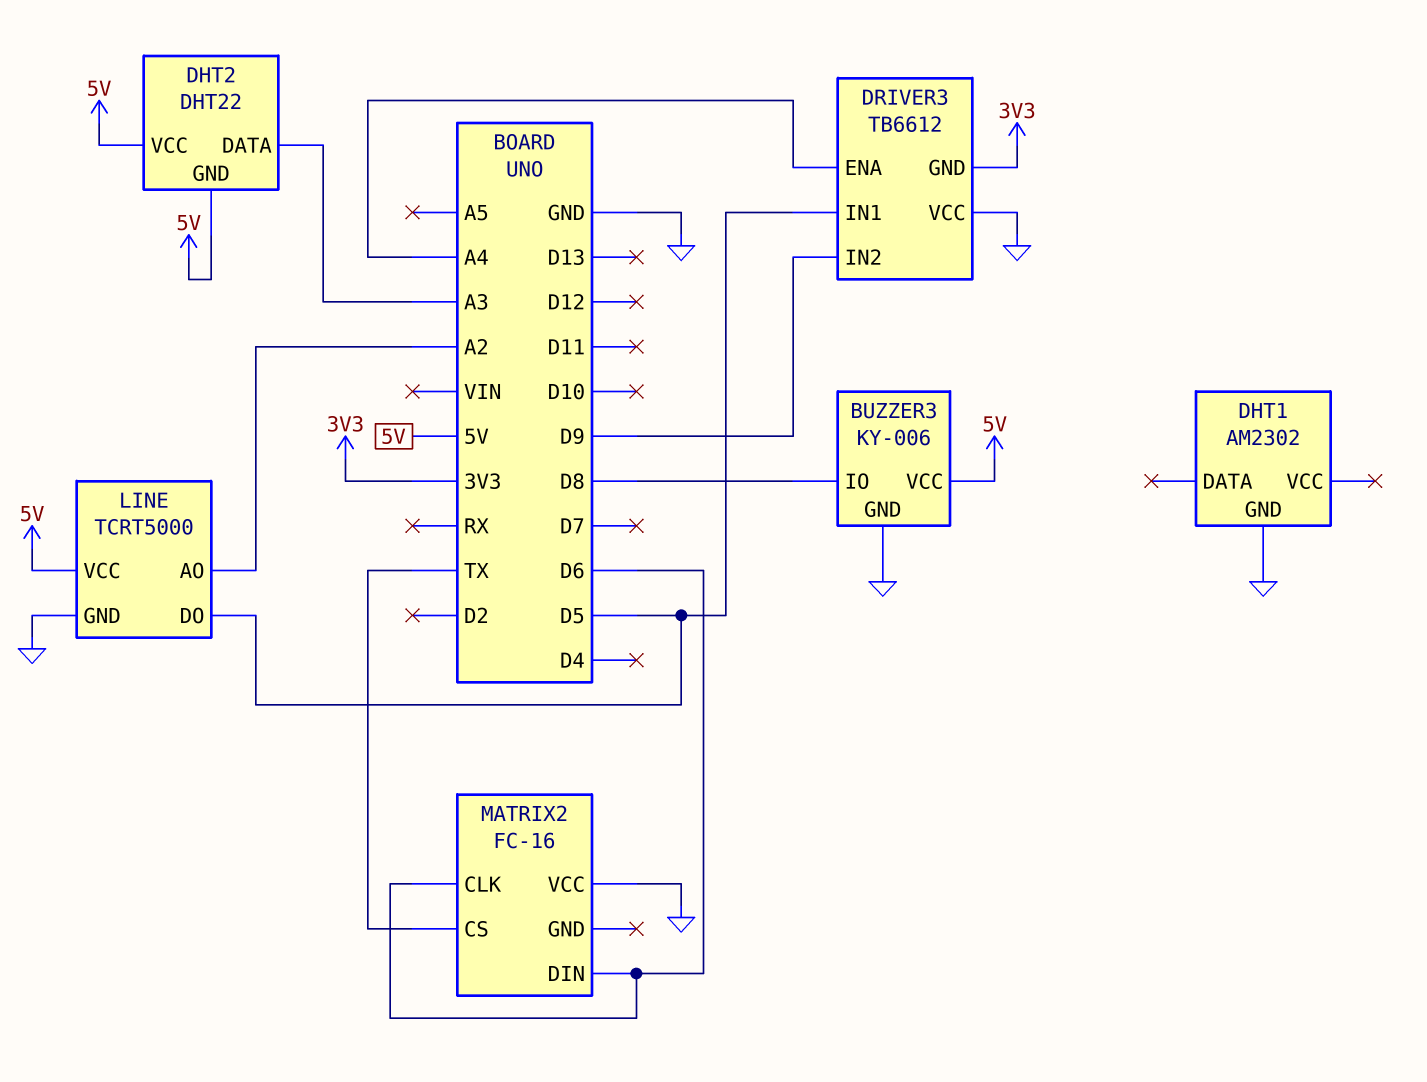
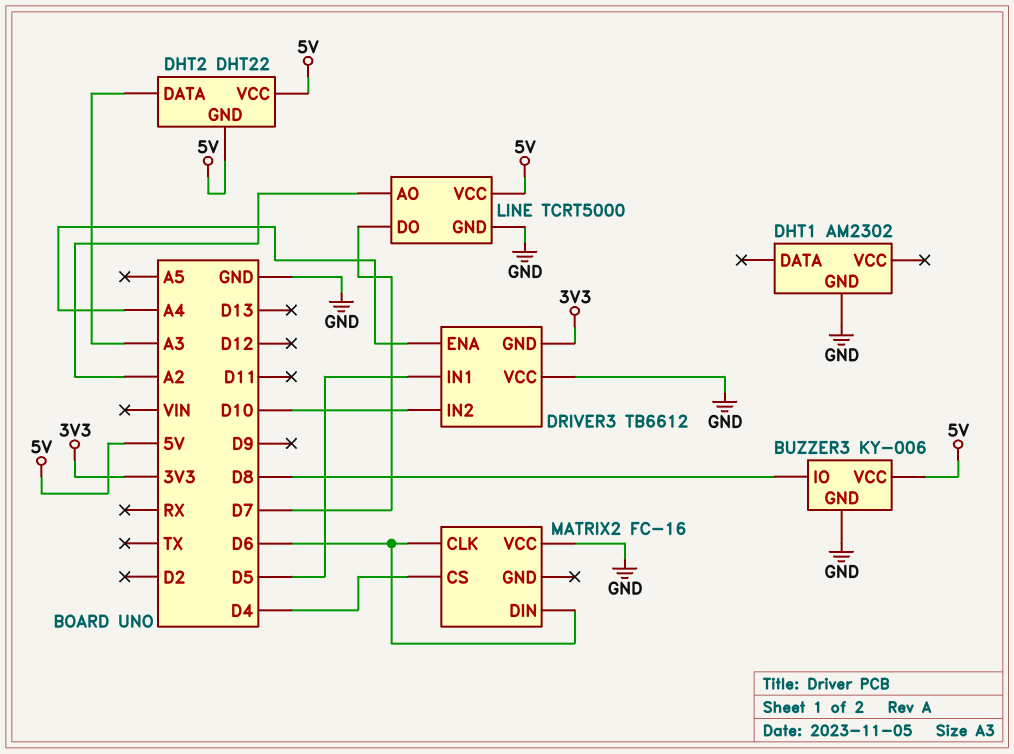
DRIVER3 pin IN2: D9 -> D10
LINE pin DO: D5 -> D7
MATRIX2 pin CS: TX -> D4

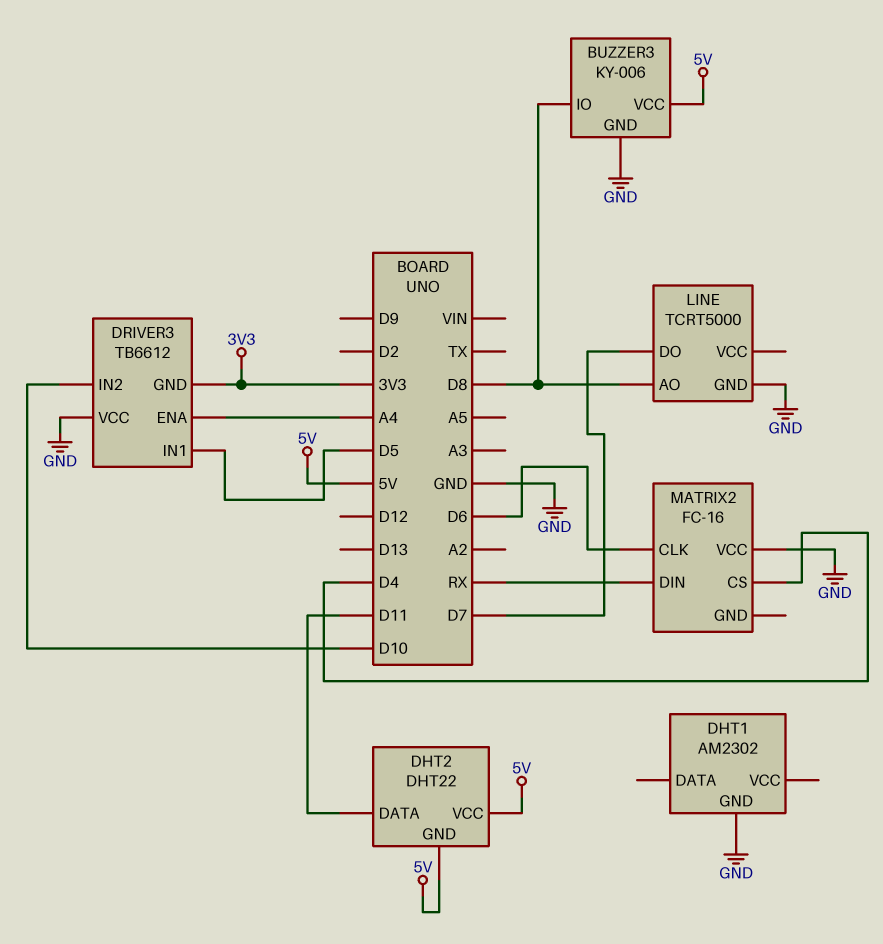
DHT2 pin DATA: A3 -> D11
LINE pin AO: A2 -> D8
LINE pin VCC: 5V -> none
MATRIX2 pin DIN: D6 -> RX

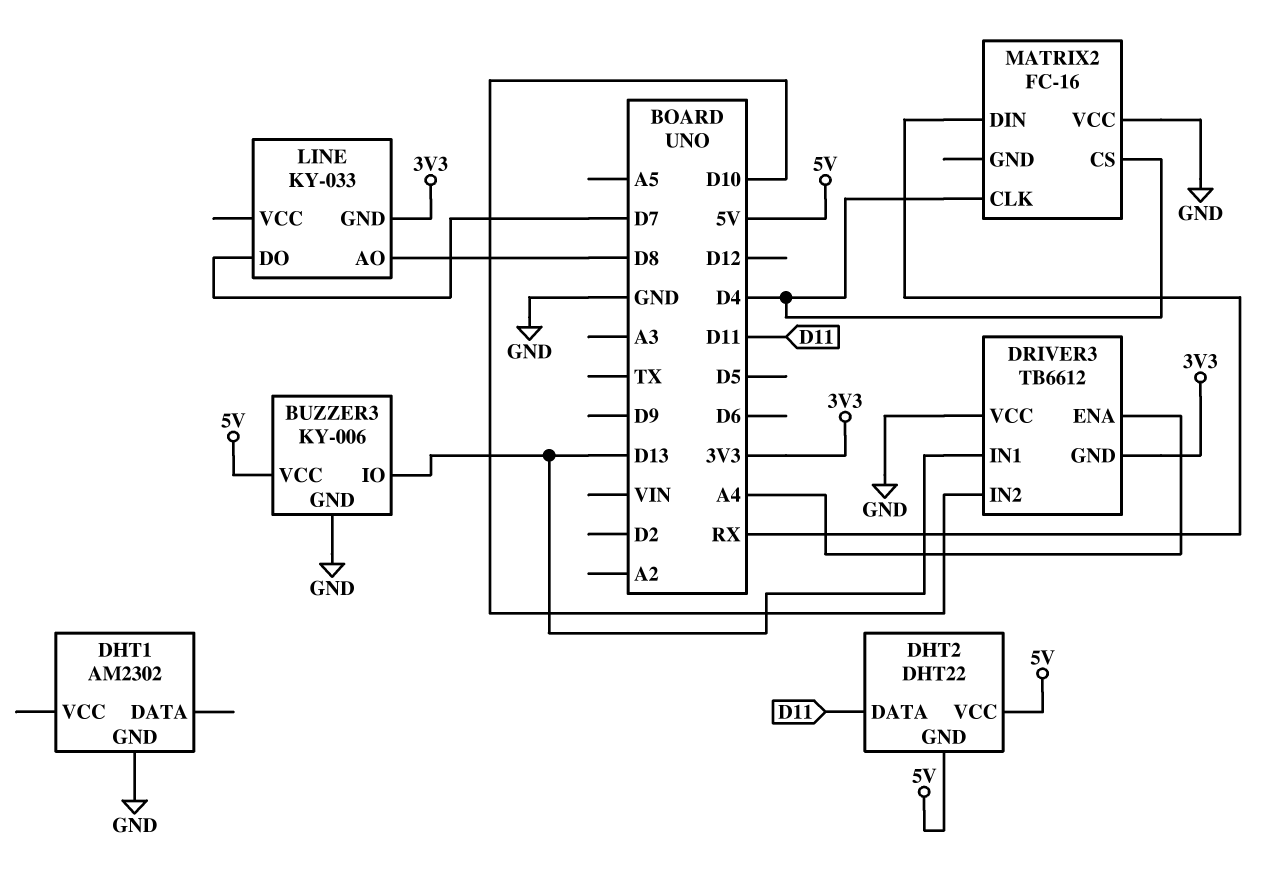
BUZZER3 pin IO: D8 -> D13
DRIVER3 pin IN1: D5 -> D13
LINE: TCRT5000 -> KY-033
LINE pin GND: GND -> 3V3
MATRIX2 pin CLK: D6 -> D4

